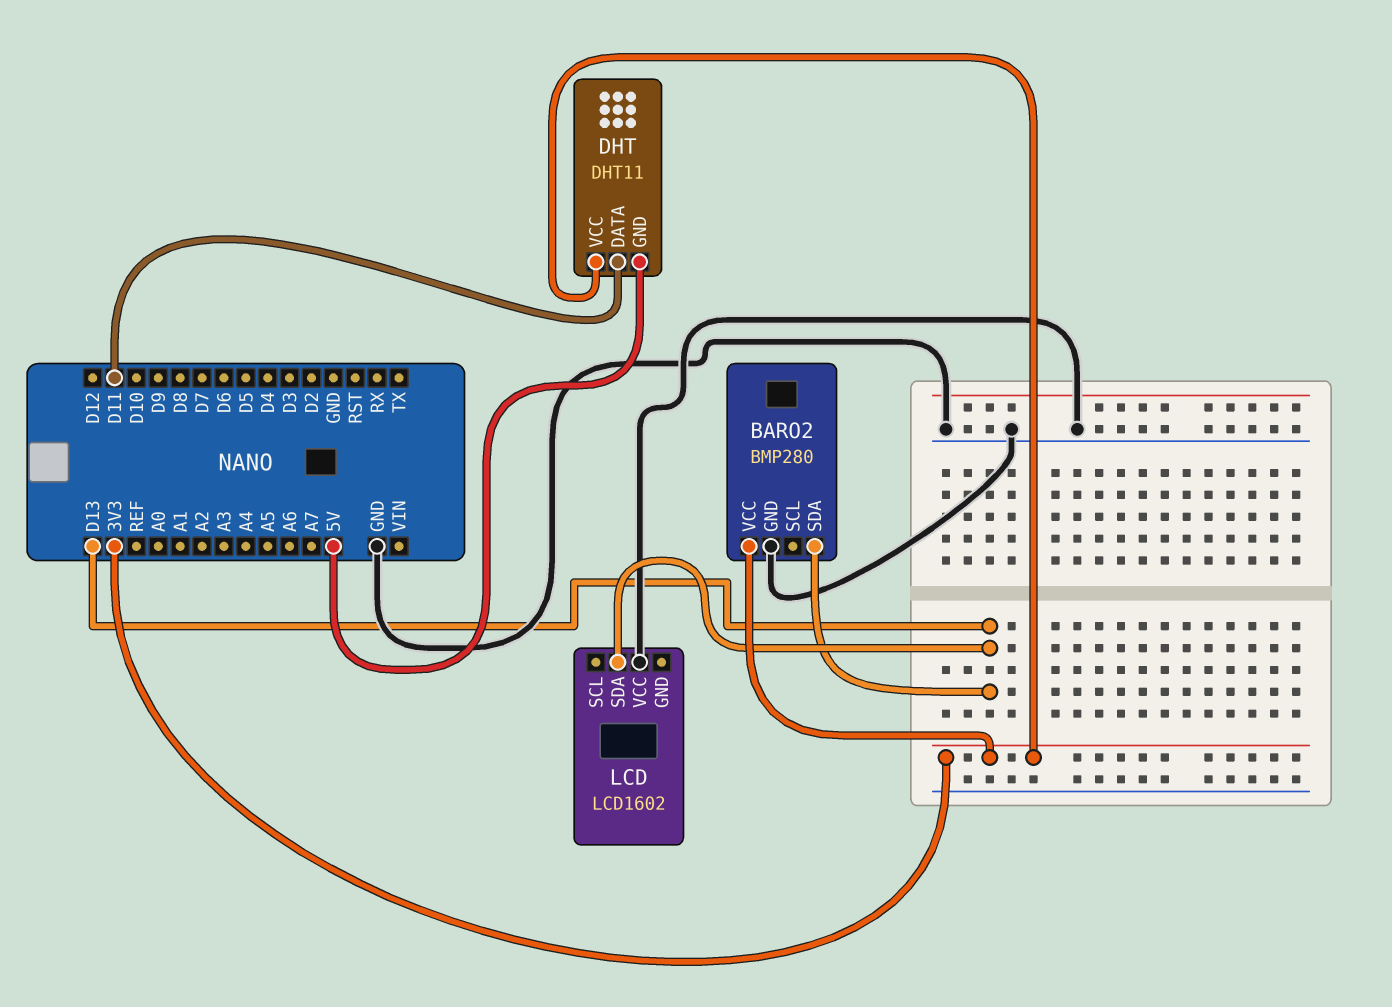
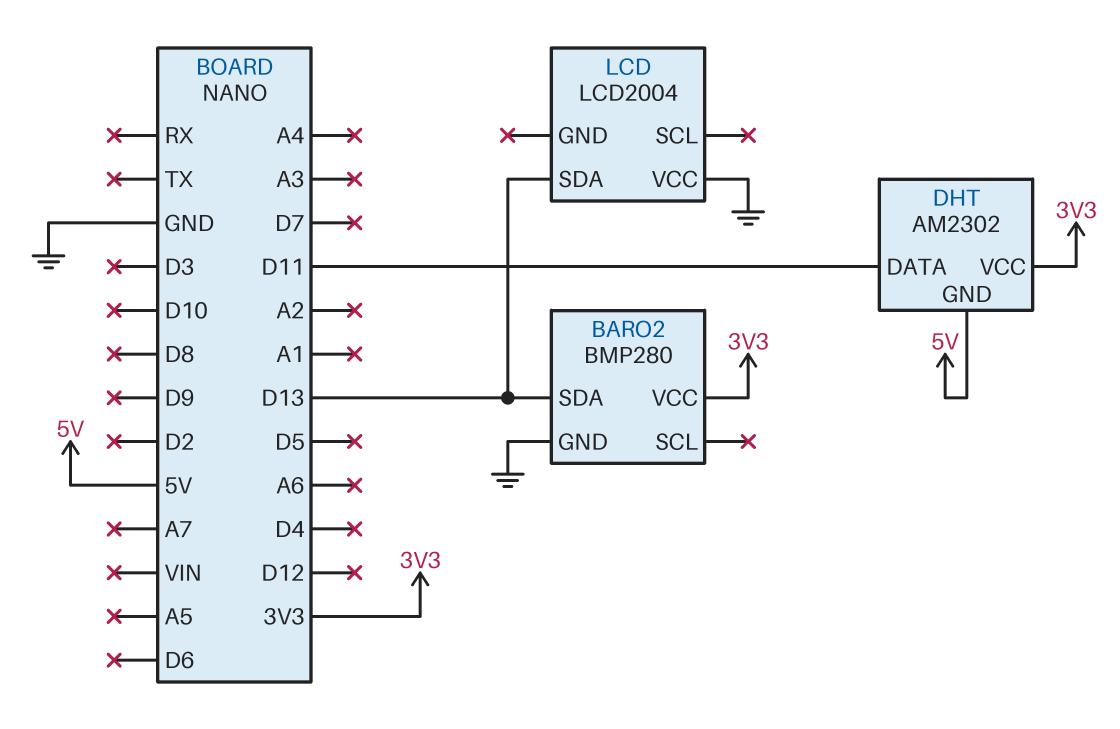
DHT: DHT11 -> AM2302
LCD: LCD1602 -> LCD2004

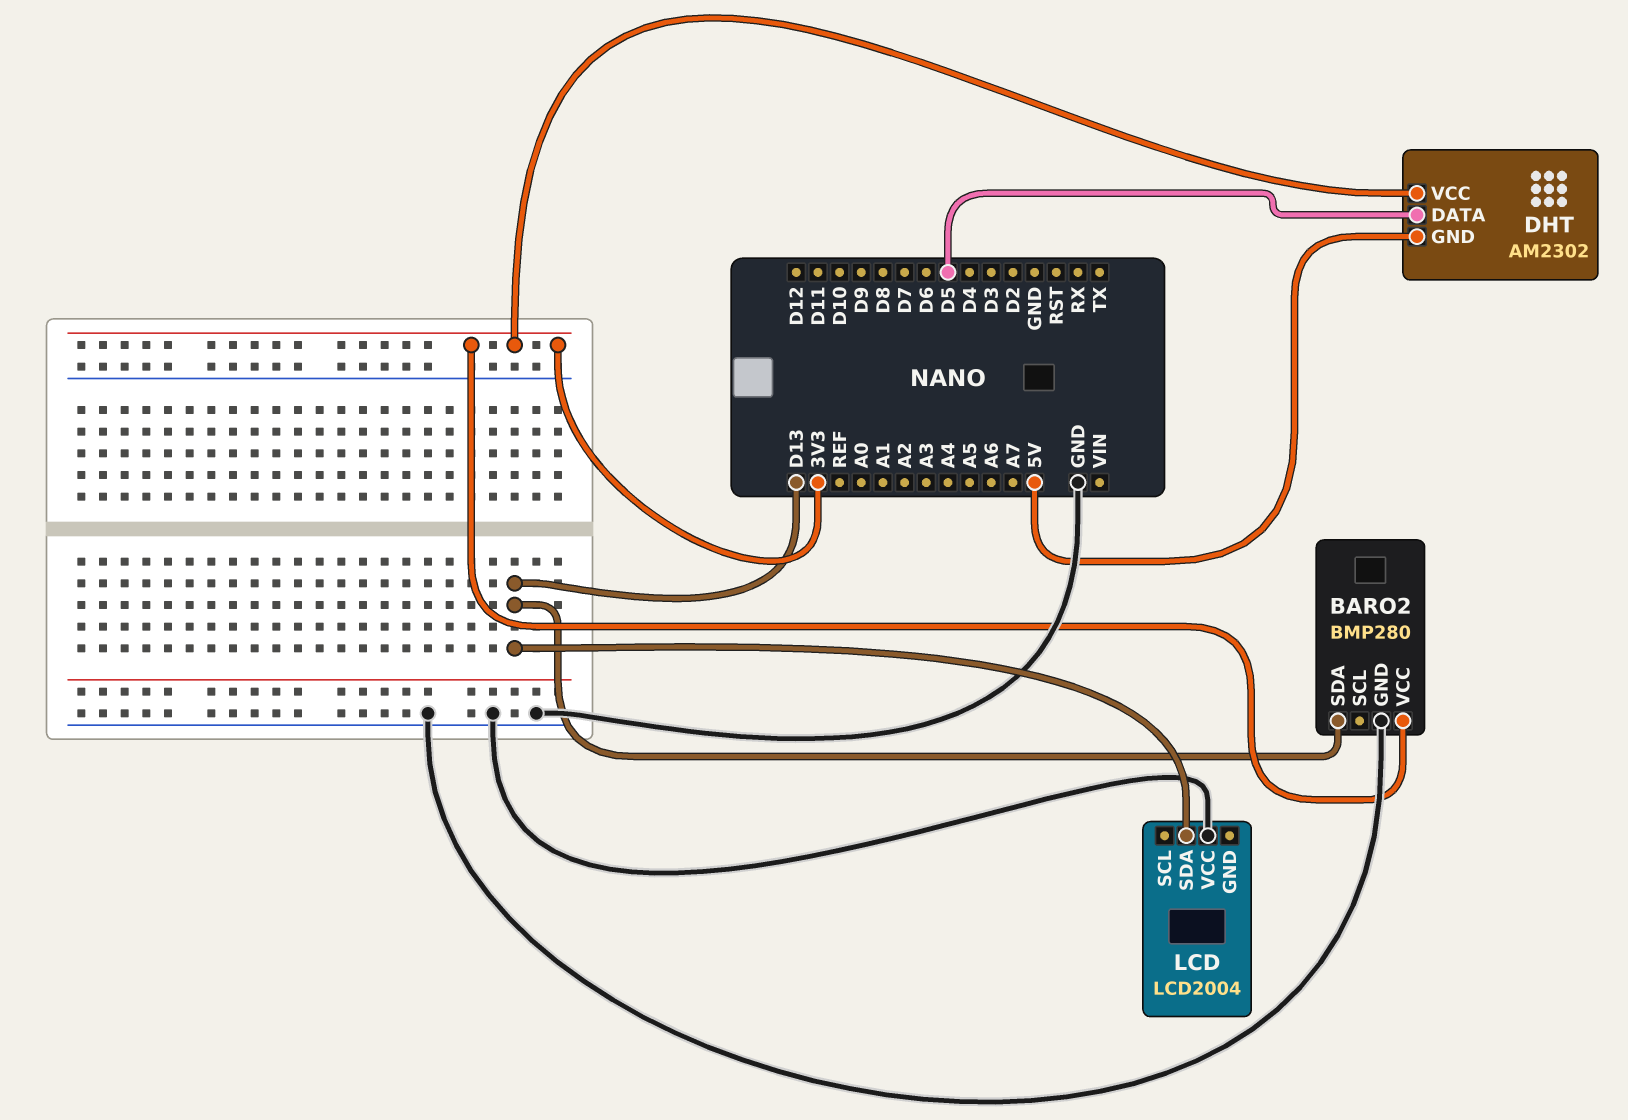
DHT pin DATA: D11 -> D5

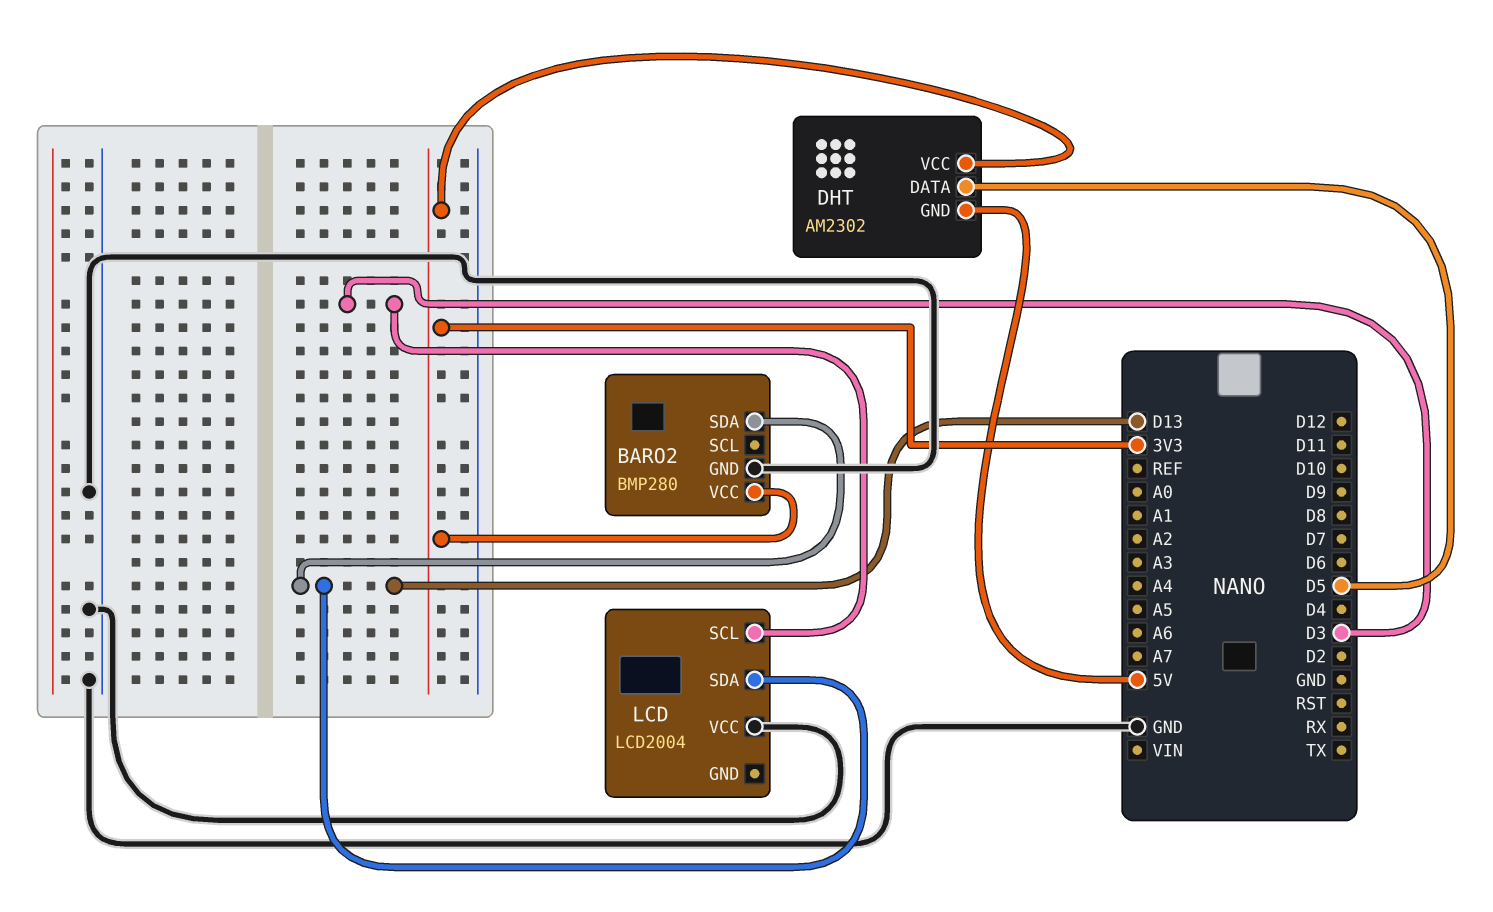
LCD pin SCL: none -> D3

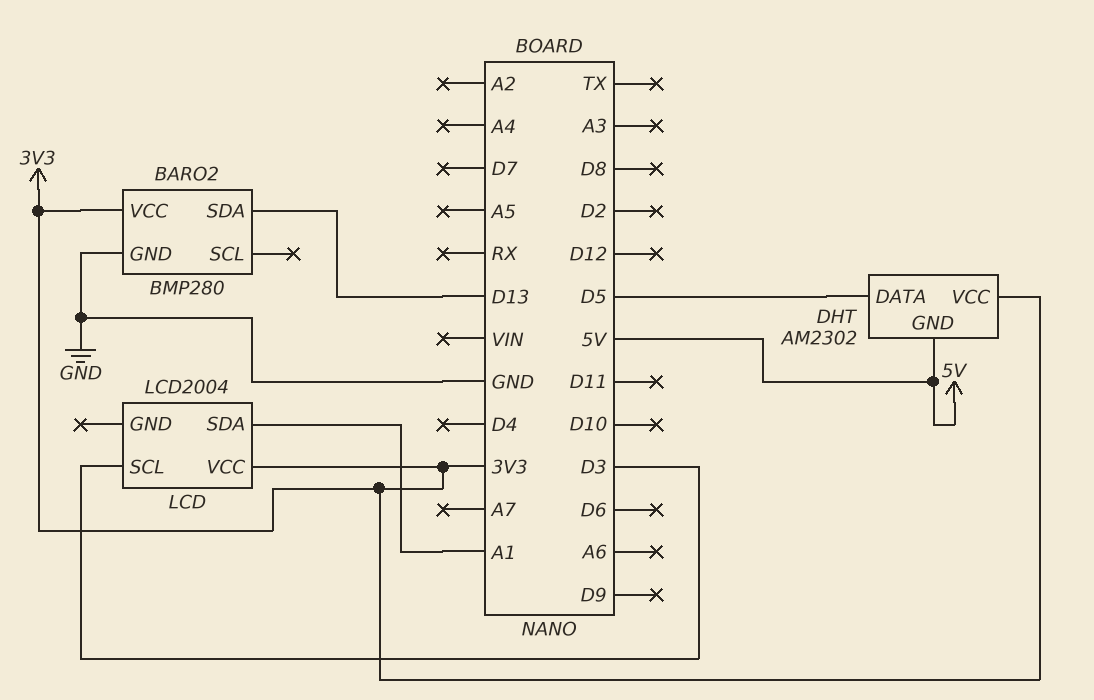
LCD pin SDA: D13 -> A1
LCD pin VCC: GND -> 3V3

